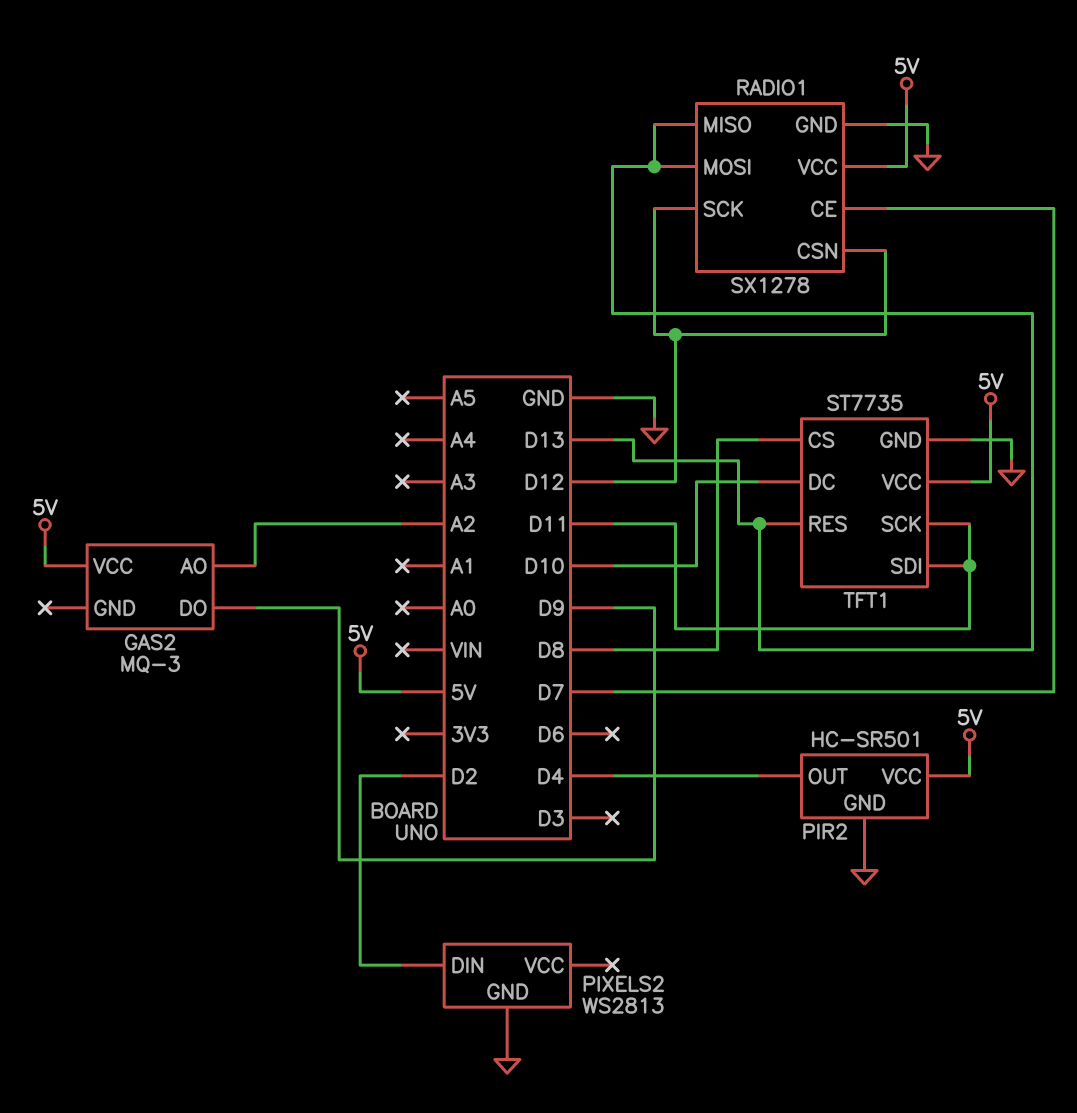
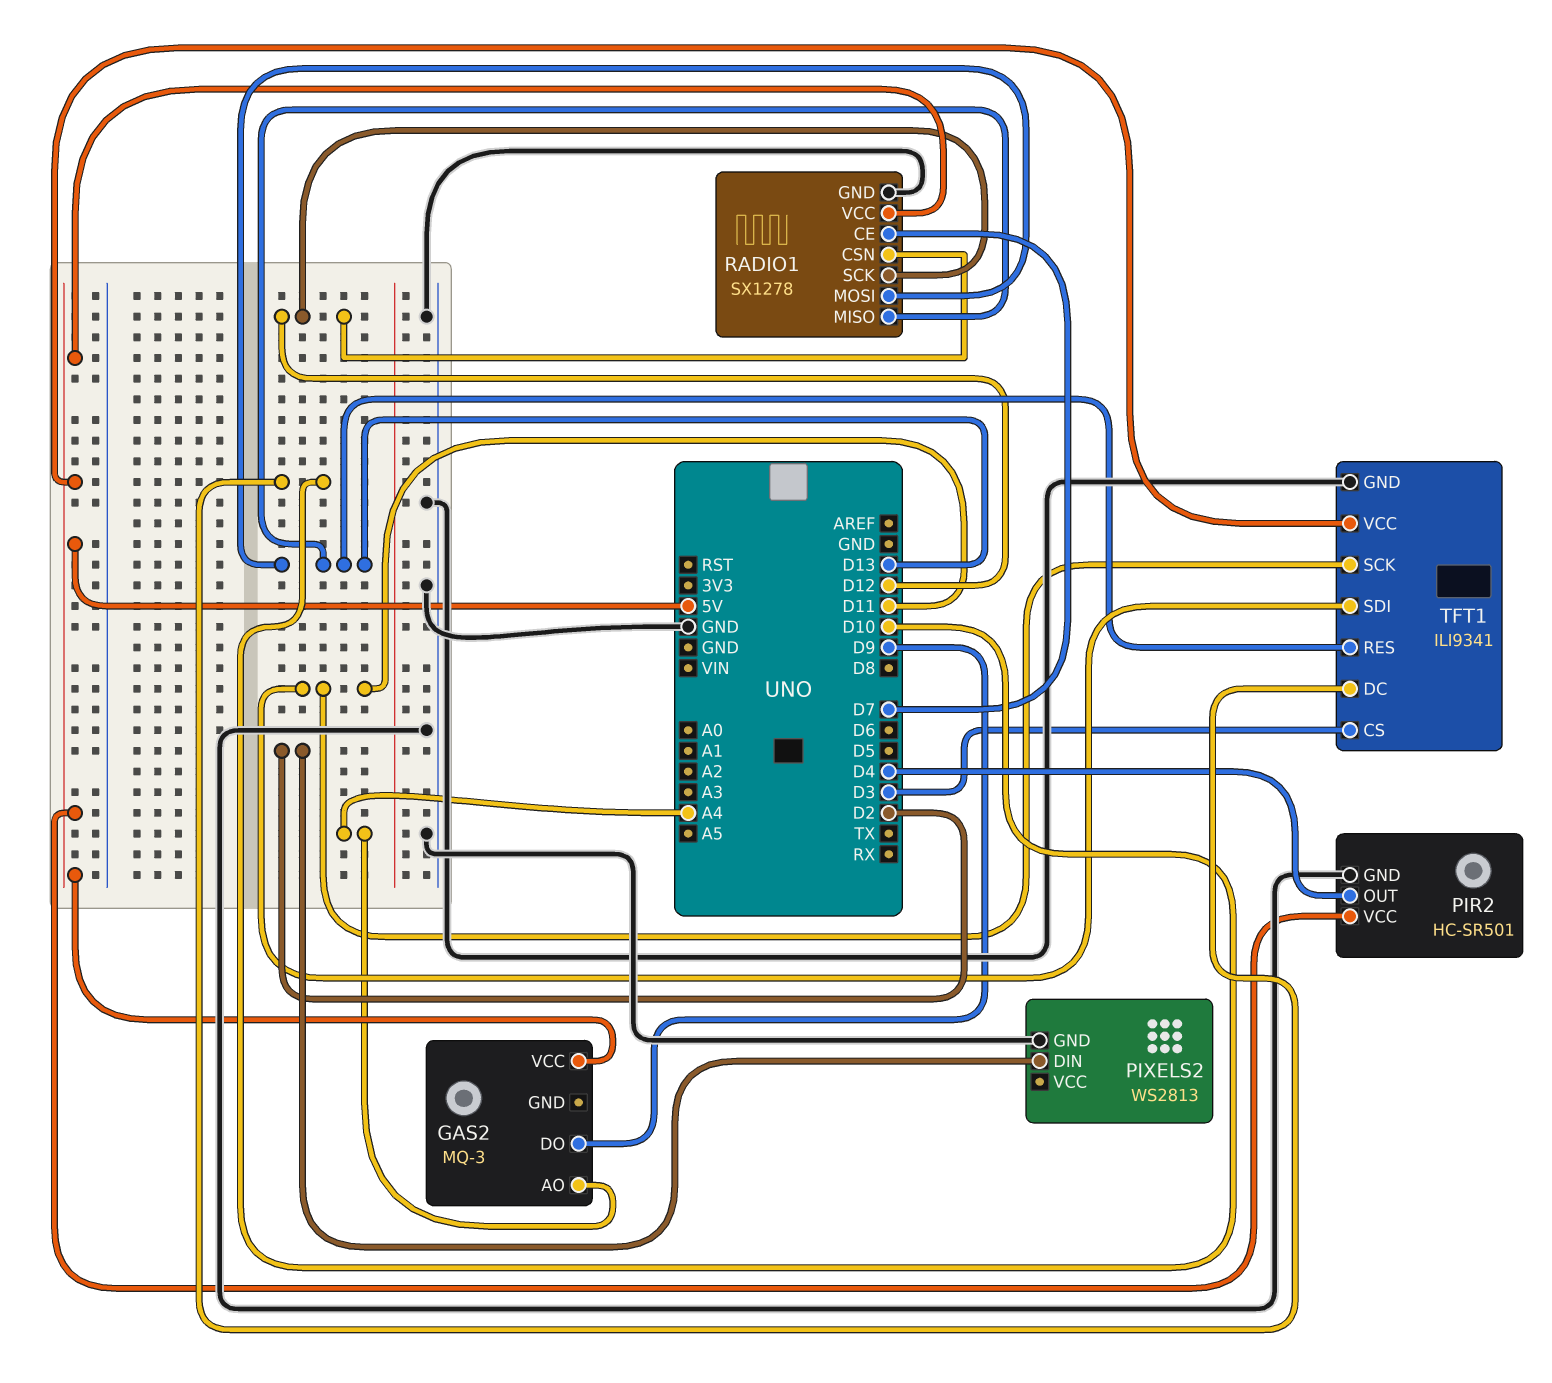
GAS2 pin AO: A2 -> A4
TFT1: ST7735 -> ILI9341
TFT1 pin CS: D8 -> D3

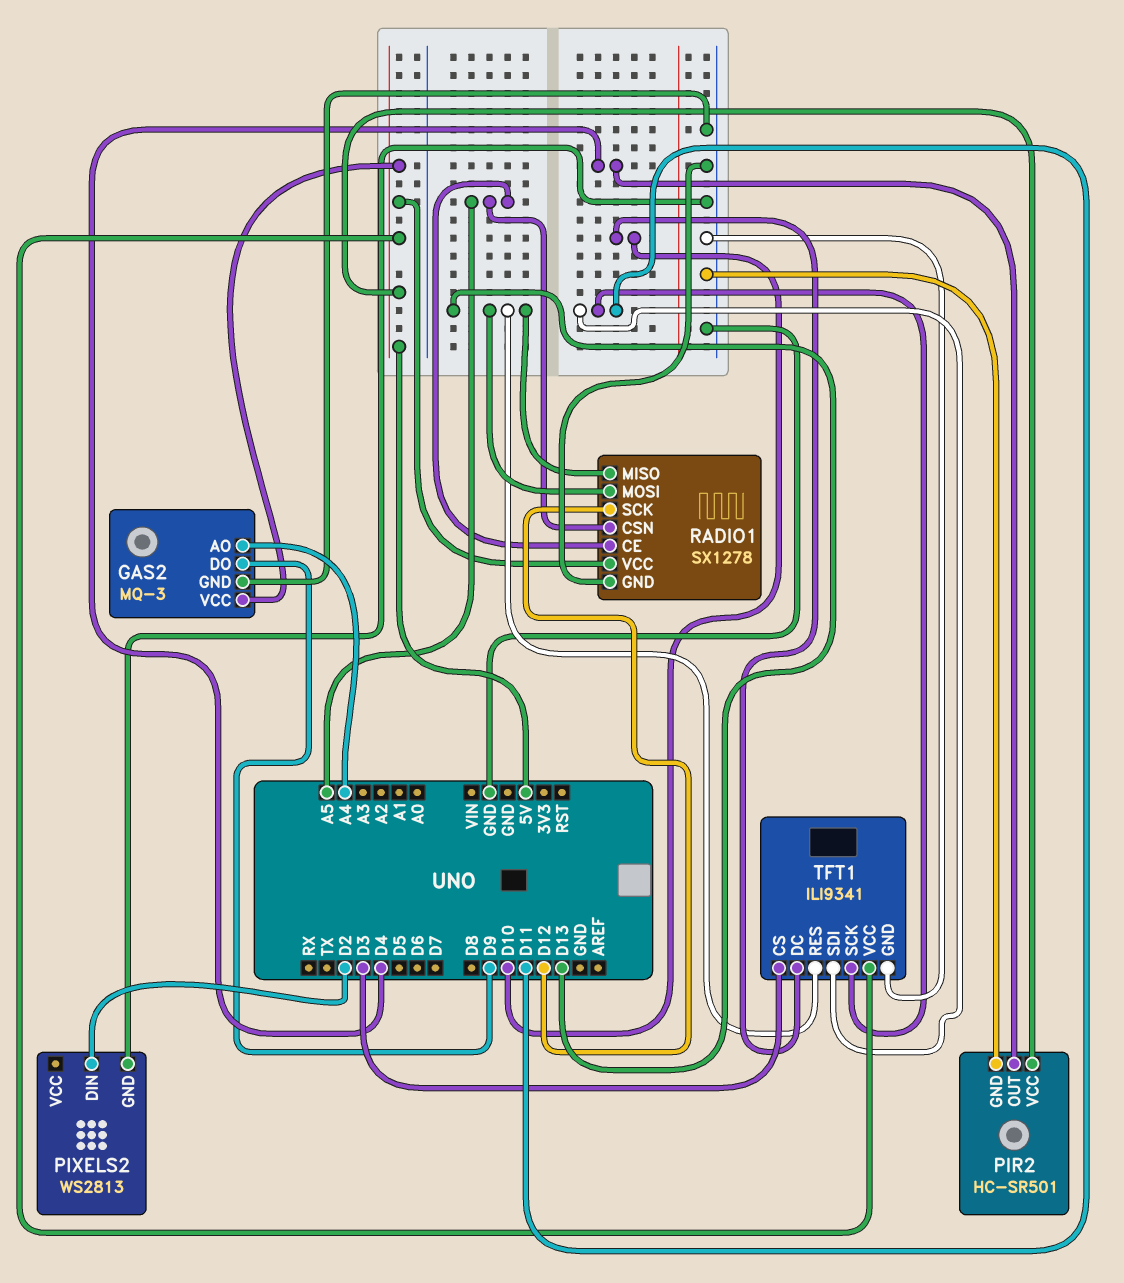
GAS2 pin GND: none -> GND
RADIO1 pin CE: D7 -> A5
RADIO1 pin CSN: D12 -> A5

